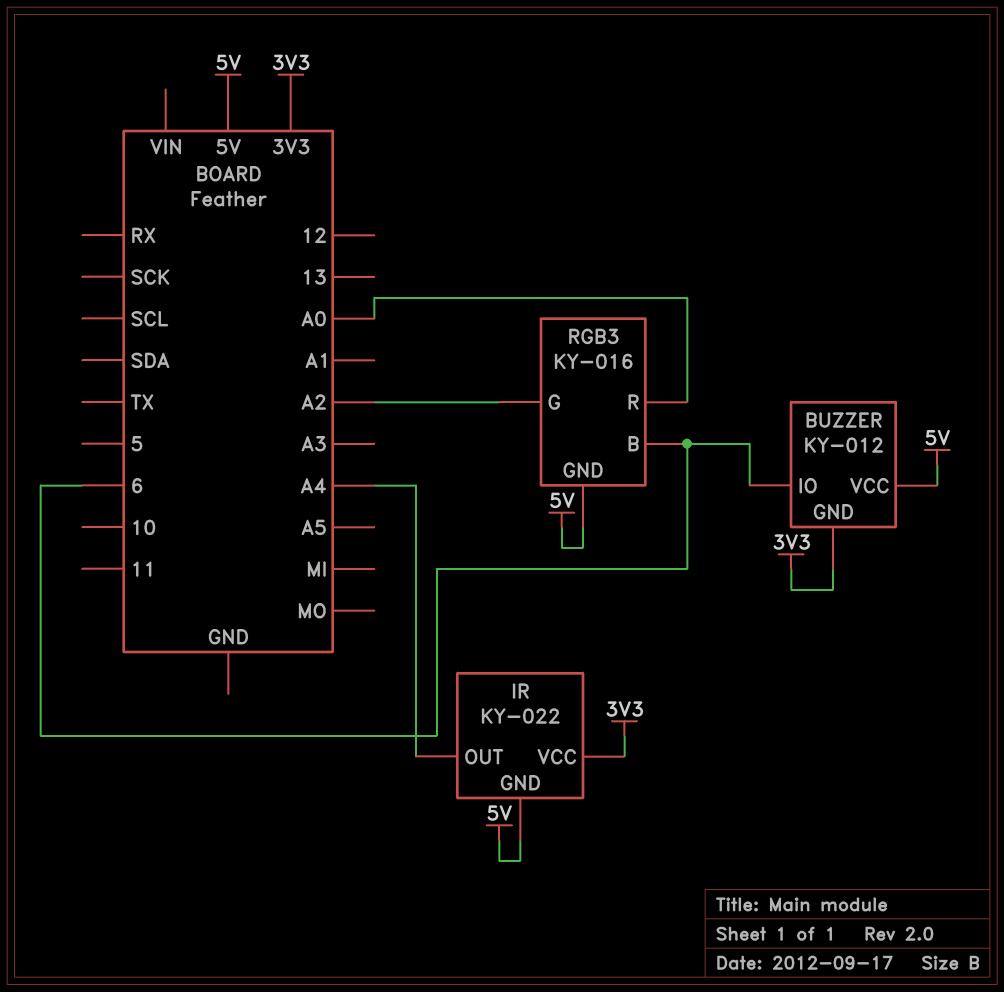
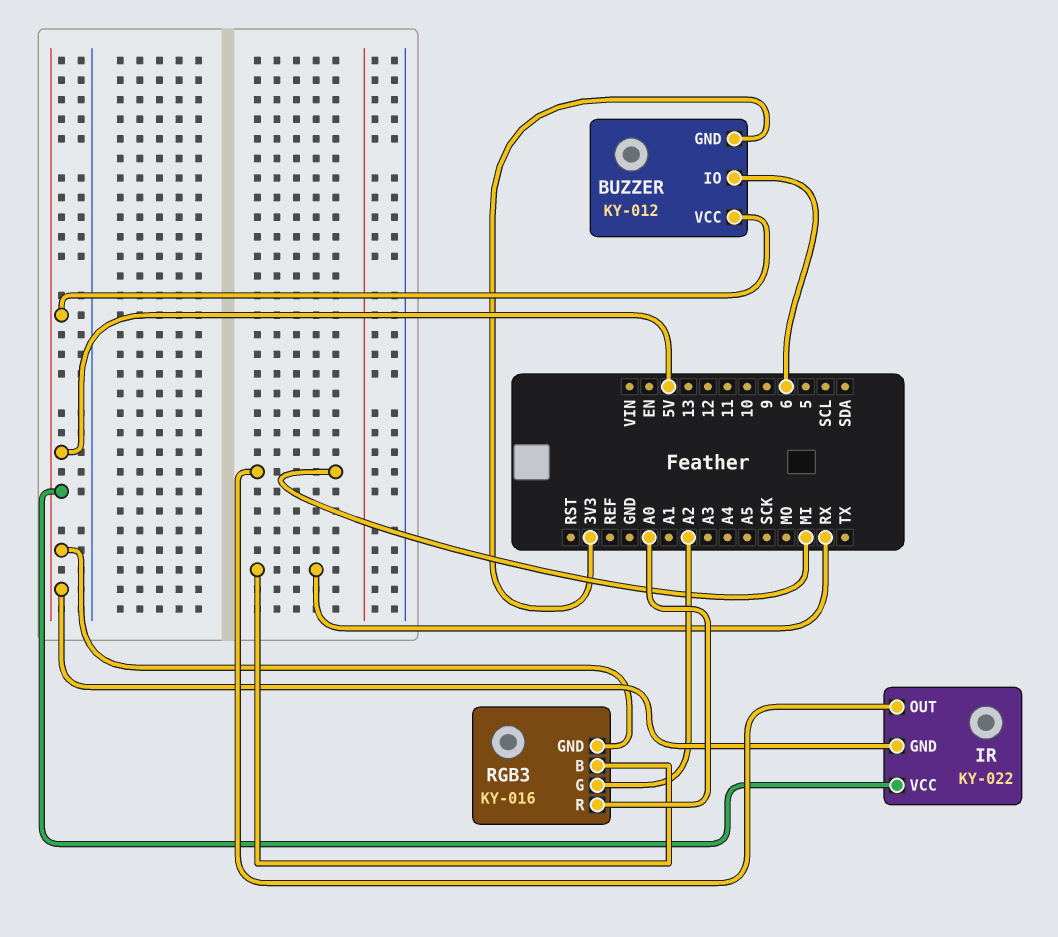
IR pin OUT: A4 -> MI
IR pin VCC: 3V3 -> 5V
RGB3 pin B: 6 -> RX

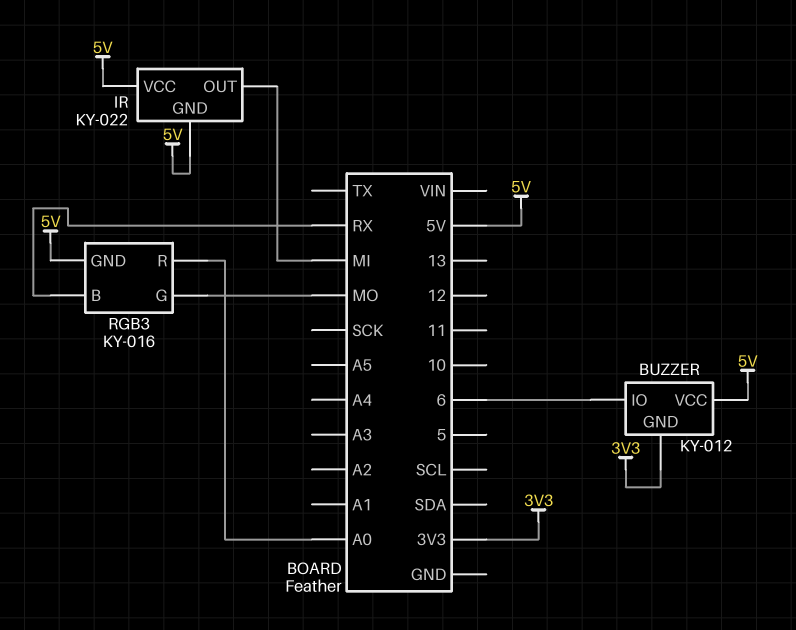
RGB3 pin G: A2 -> MO

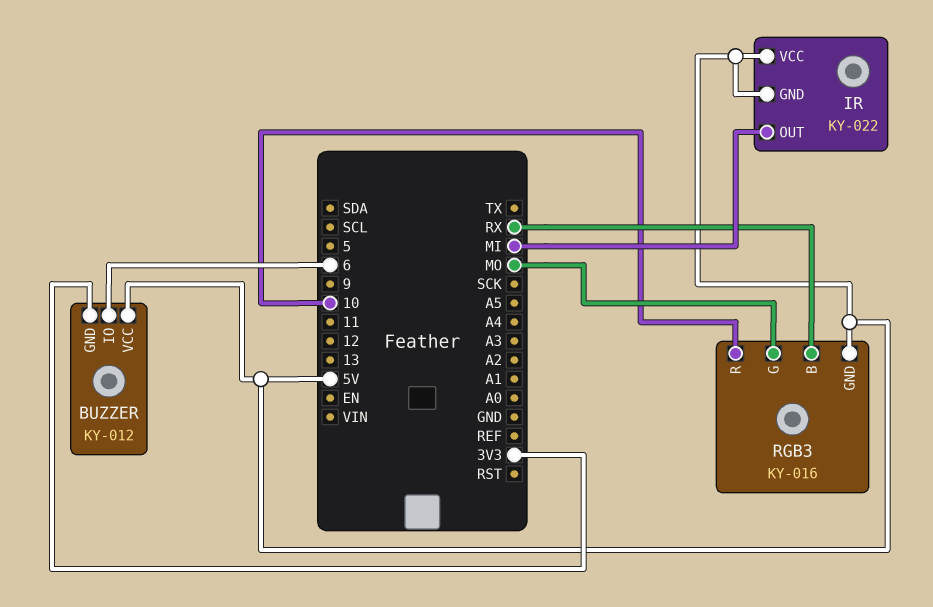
RGB3 pin R: A0 -> 10

